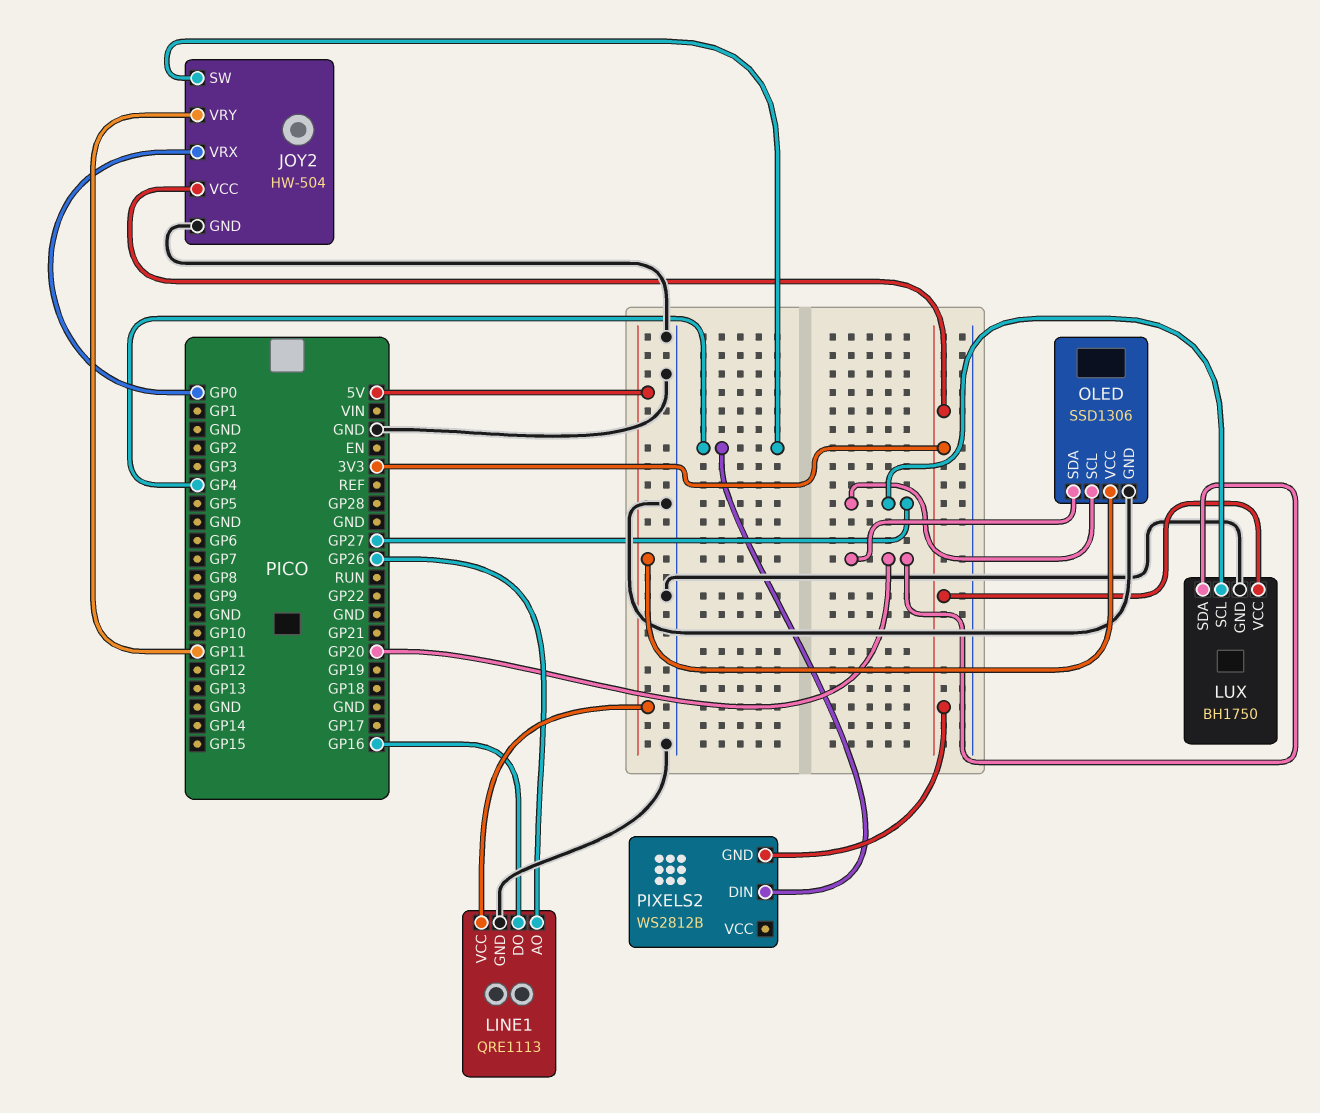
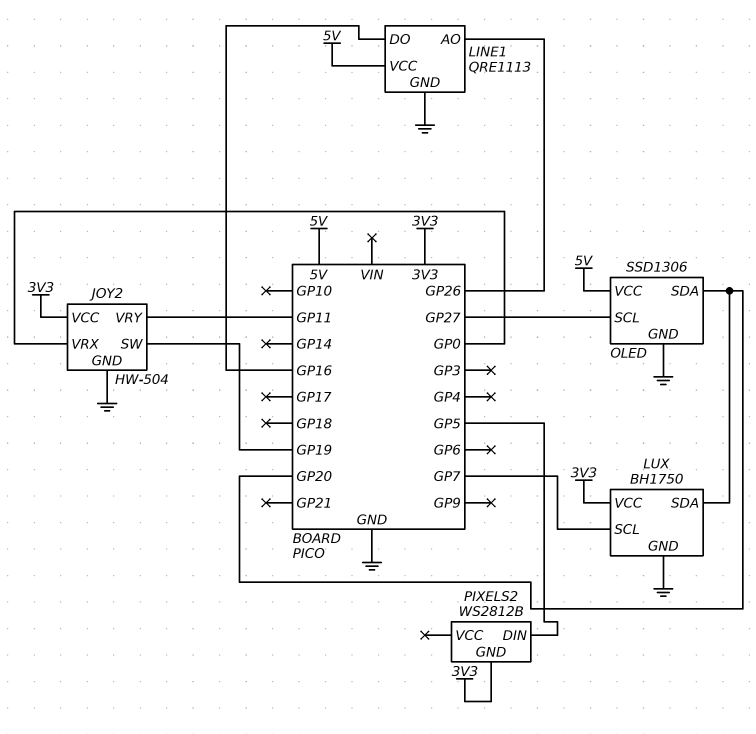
JOY2 pin SW: GP4 -> GP19
LUX pin SCL: GP27 -> GP7
PIXELS2 pin DIN: GP4 -> GP5

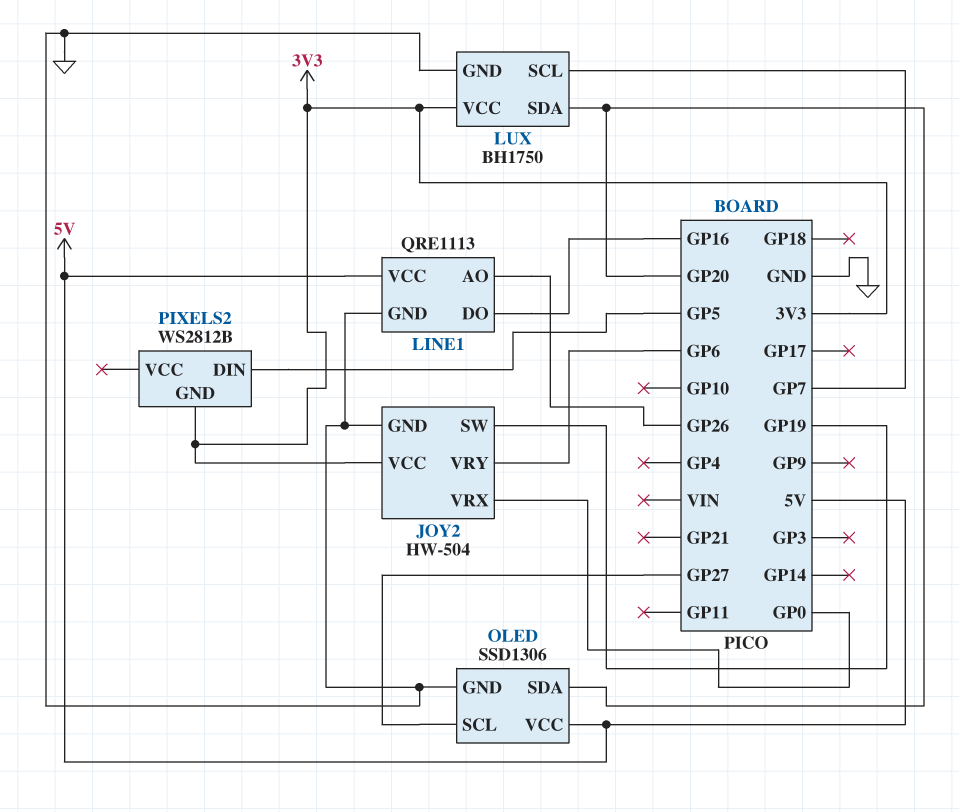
JOY2 pin VRY: GP11 -> GP6

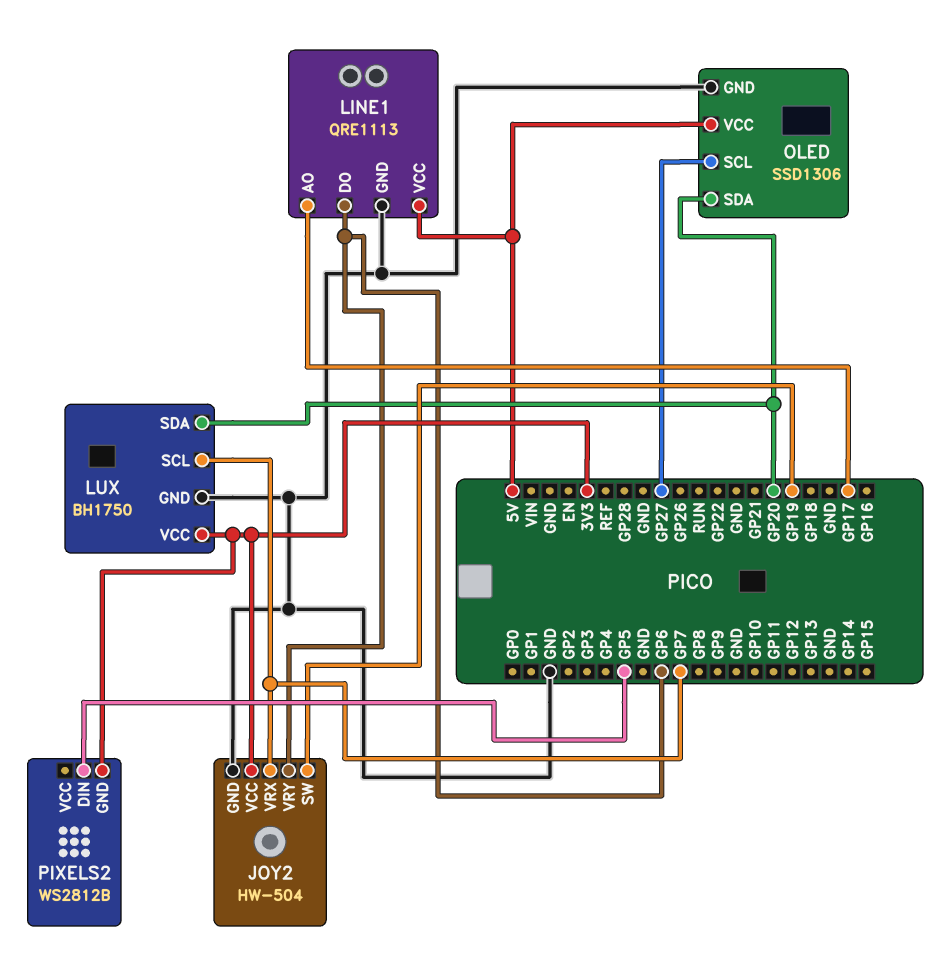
JOY2 pin VRX: GP0 -> GP7
LINE1 pin AO: GP26 -> GP17
LINE1 pin DO: GP16 -> GP6

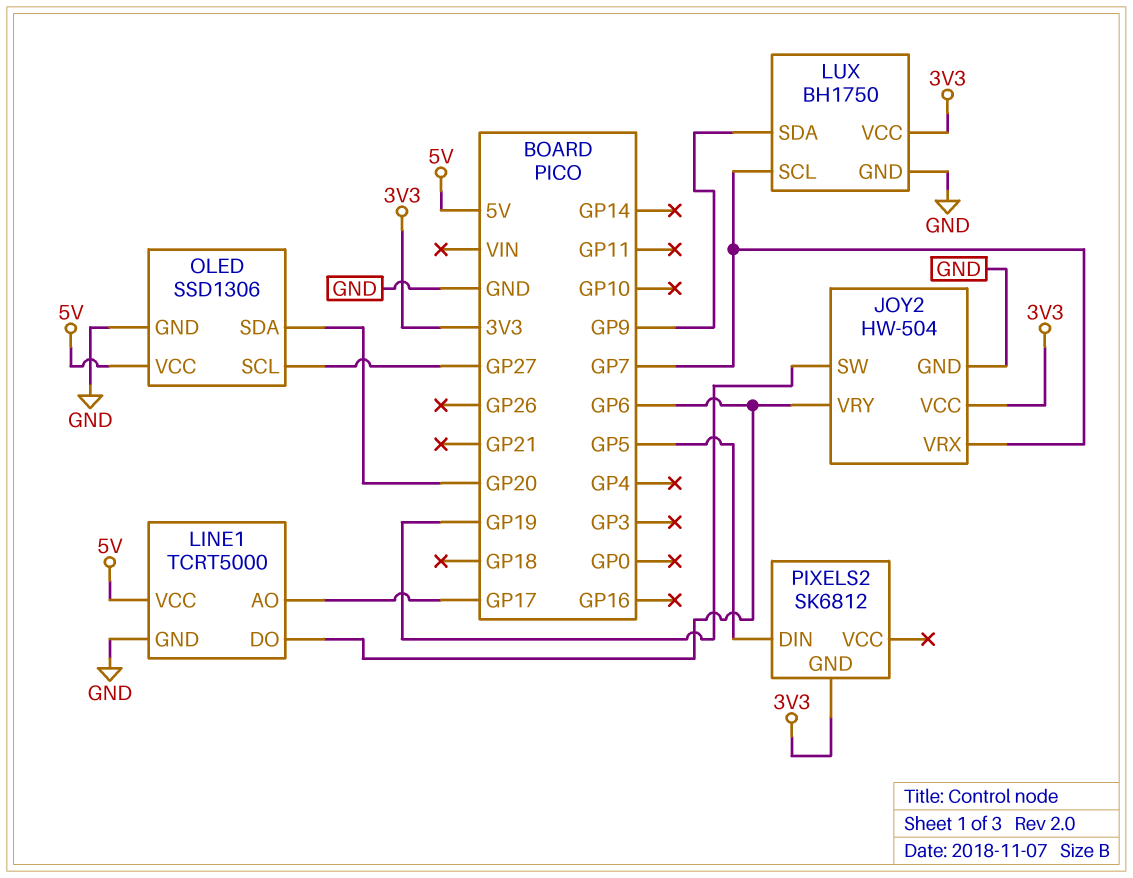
LINE1: QRE1113 -> TCRT5000
LUX pin SDA: GP20 -> GP9
PIXELS2: WS2812B -> SK6812

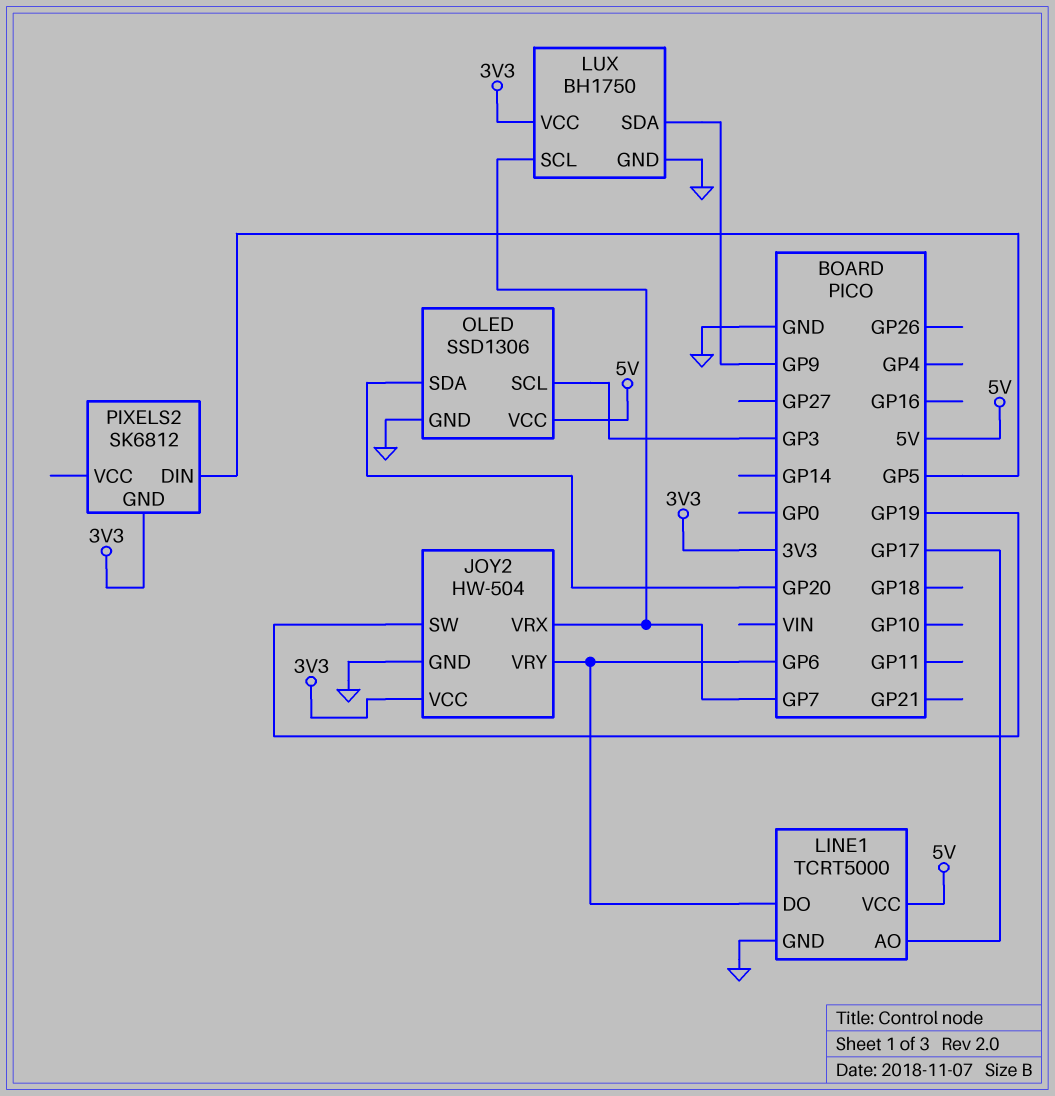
OLED pin SCL: GP27 -> GP3

